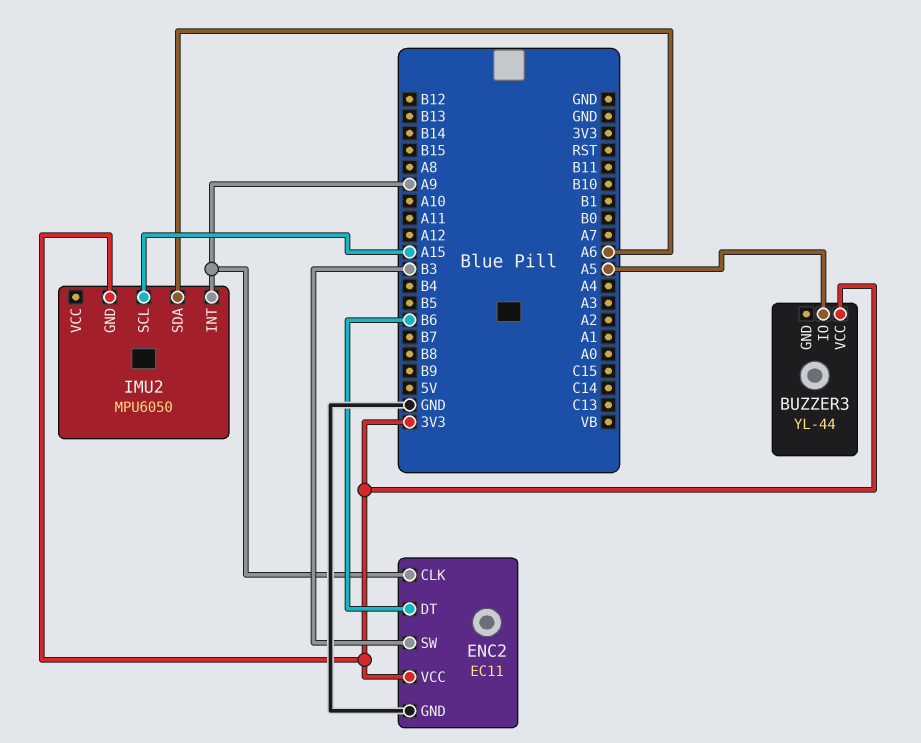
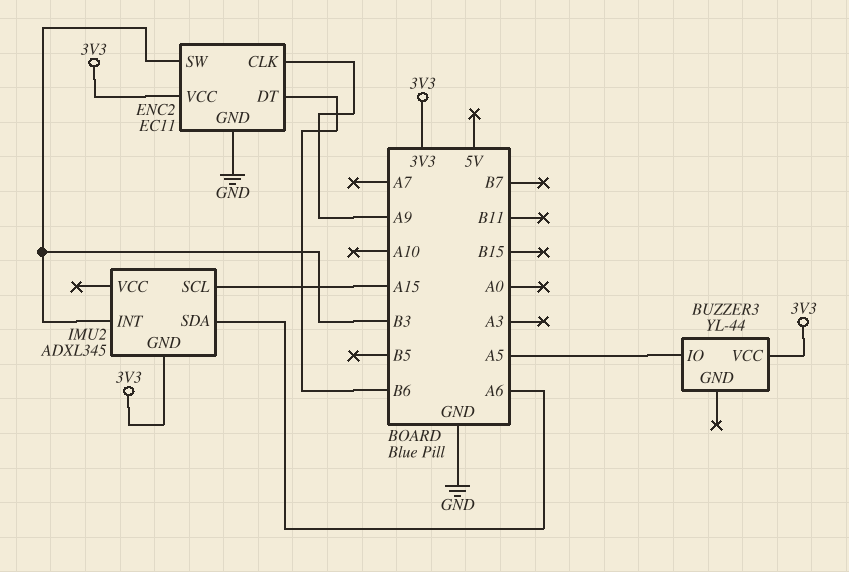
IMU2: MPU6050 -> ADXL345
IMU2 pin INT: A9 -> B3

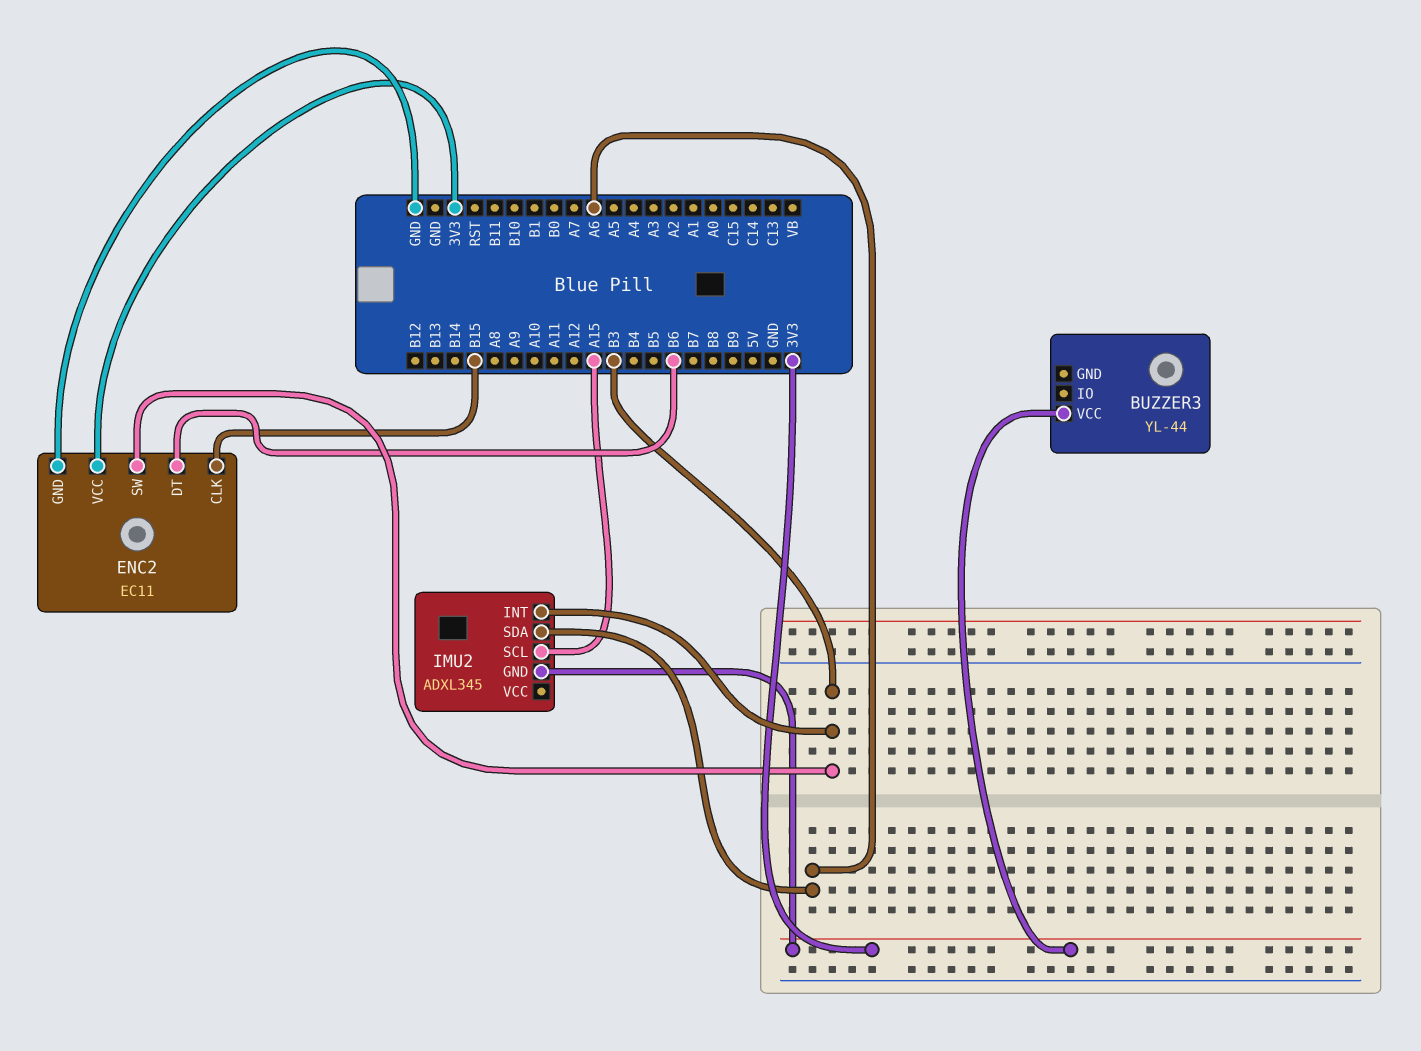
BUZZER3 pin IO: A5 -> none
ENC2 pin CLK: A9 -> B15

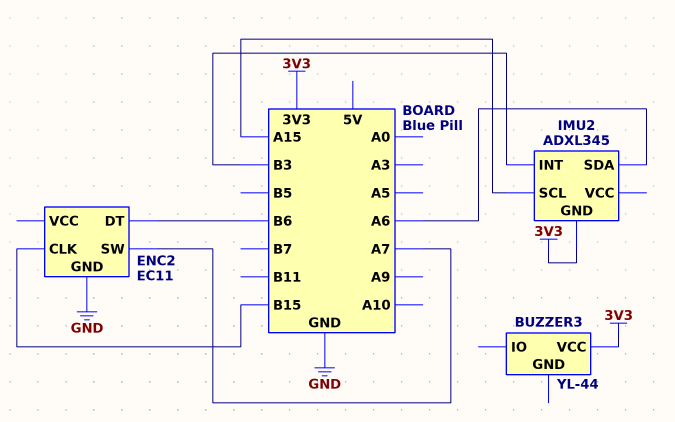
ENC2 pin SW: B3 -> A7
ENC2 pin VCC: 3V3 -> none

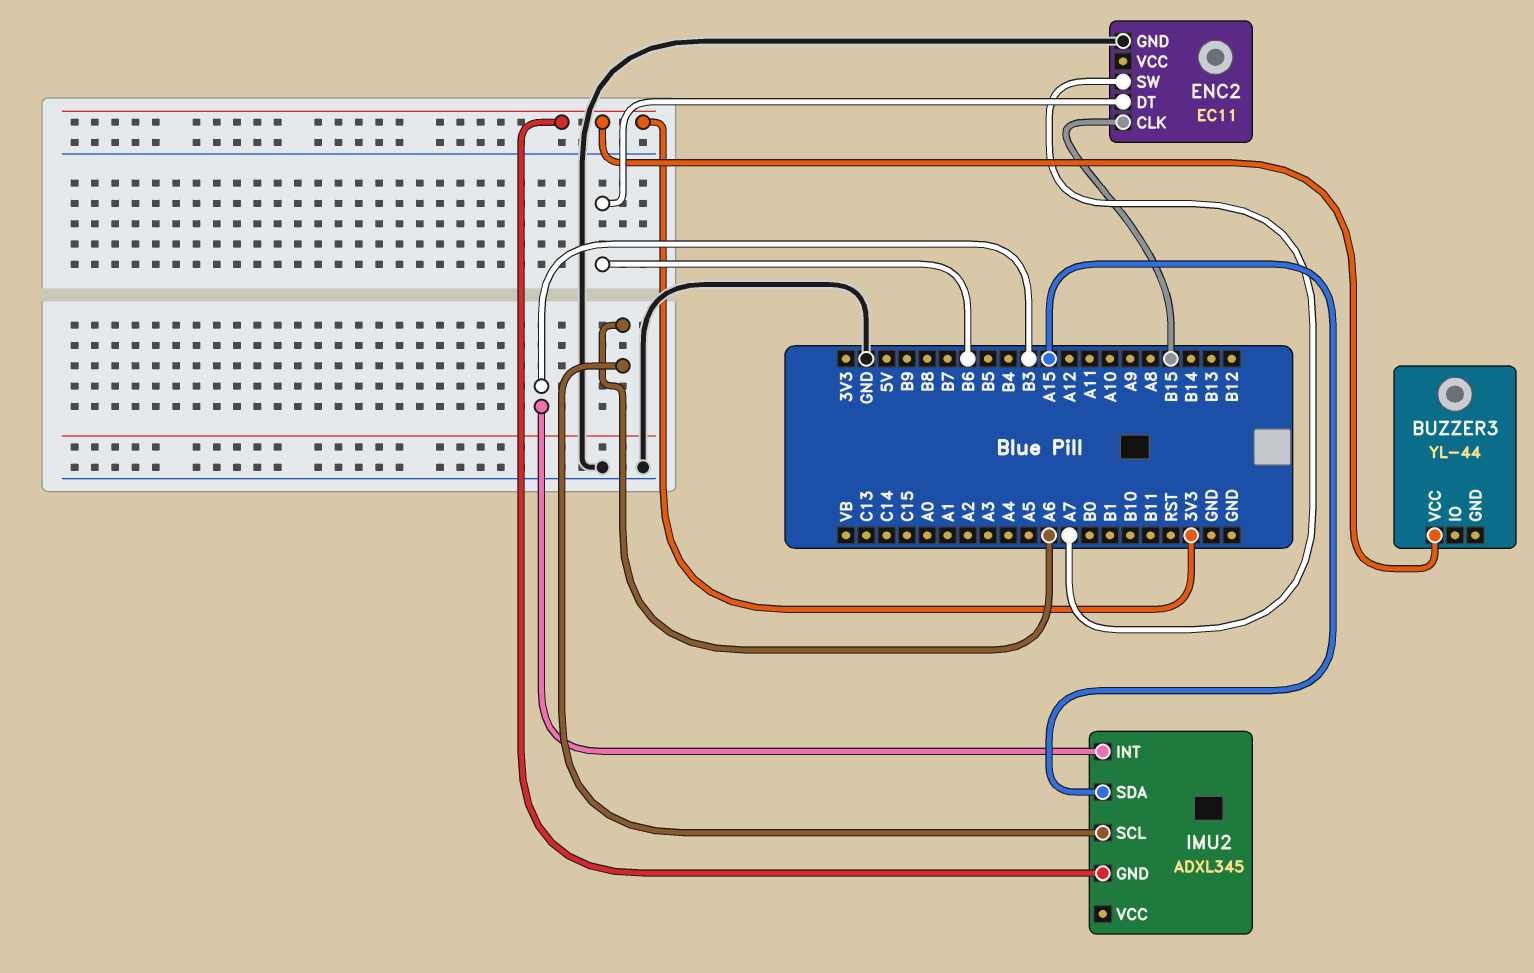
IMU2 pin SCL: A15 -> A6
IMU2 pin SDA: A6 -> A15

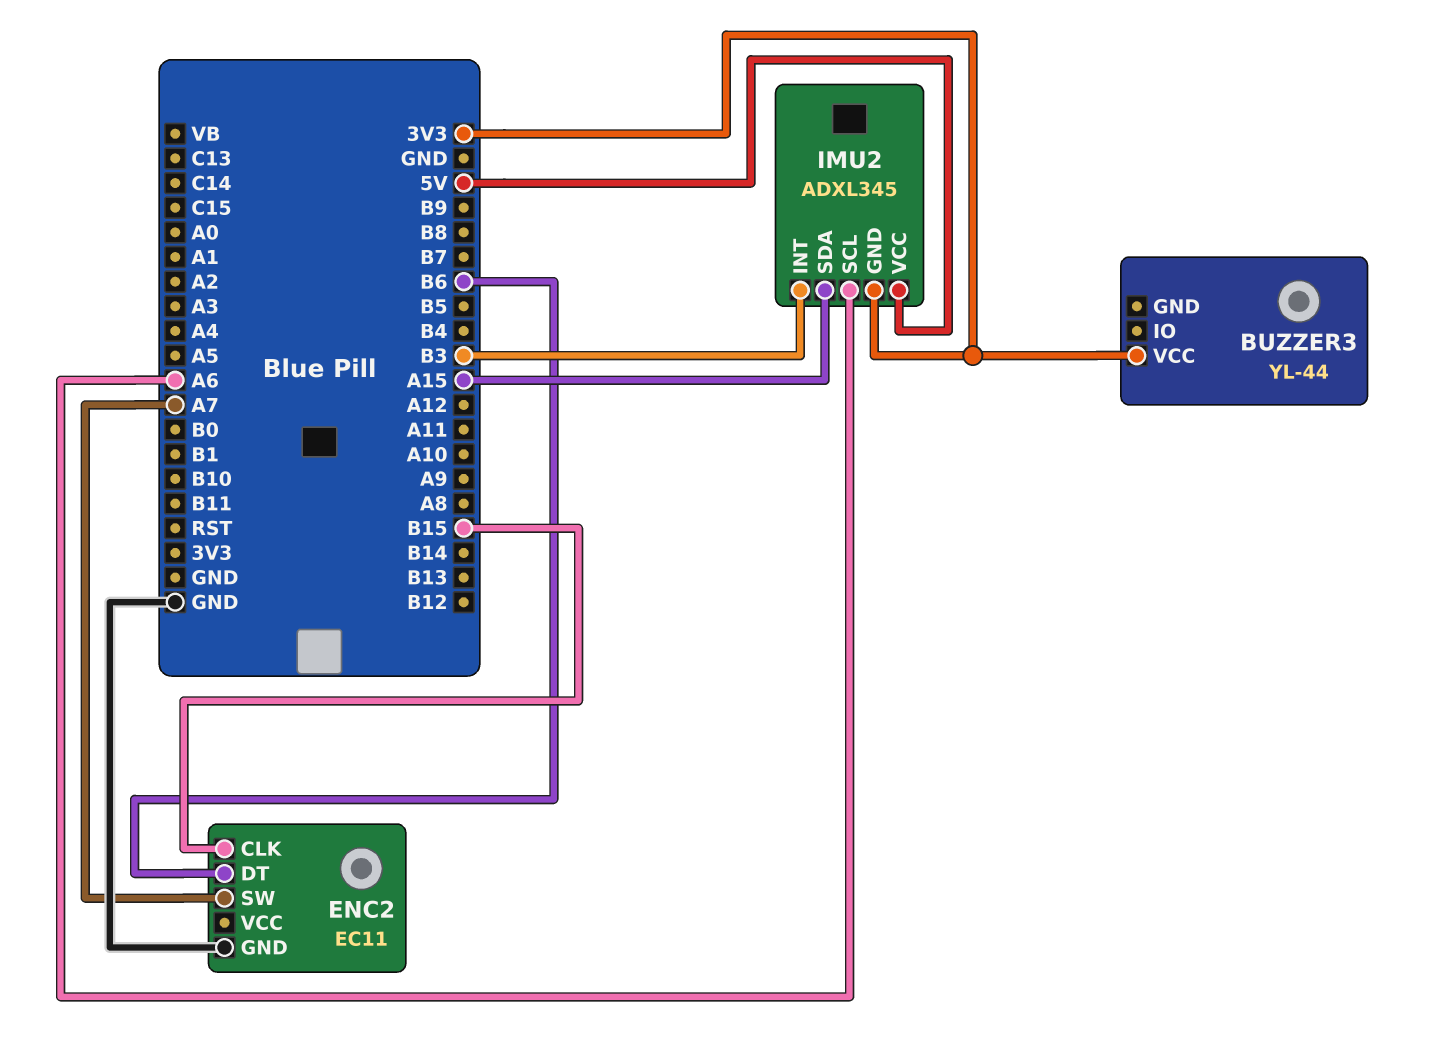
IMU2 pin VCC: none -> 5V

